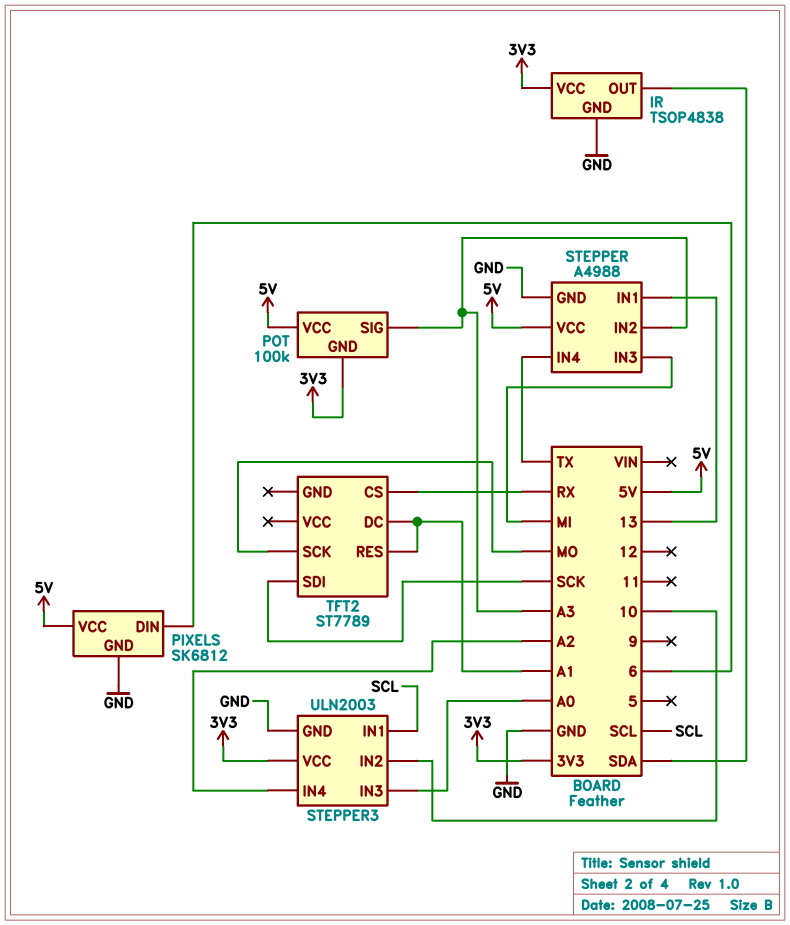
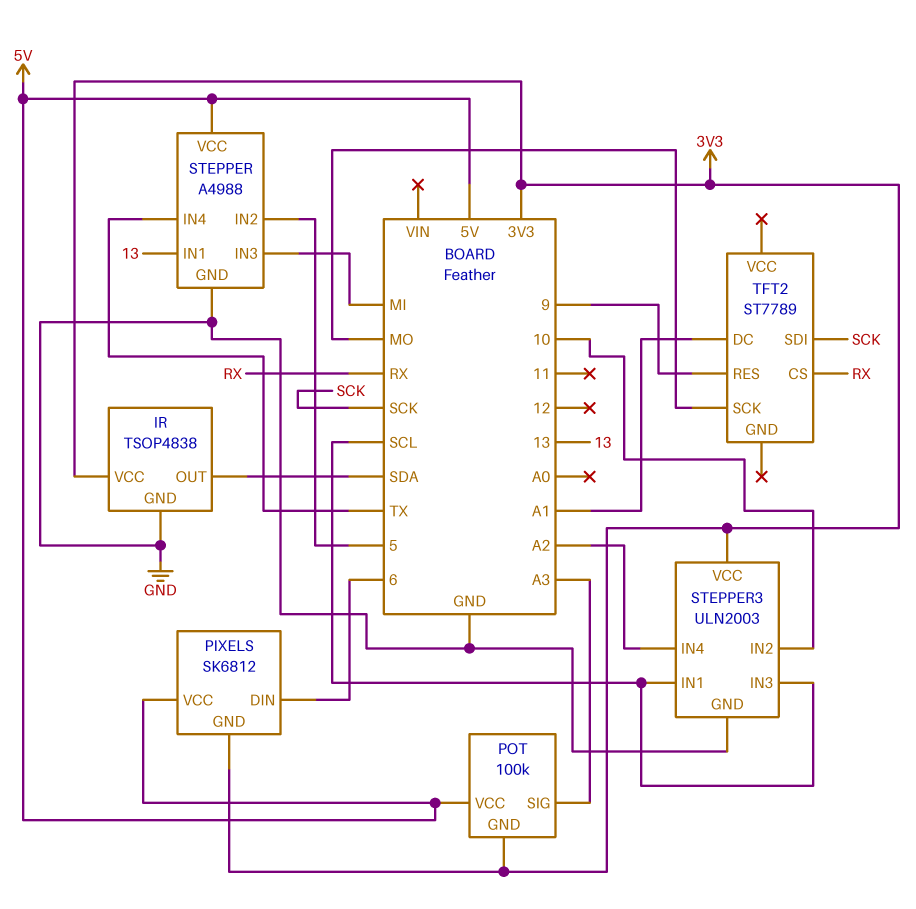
PIXELS pin GND: GND -> 3V3
STEPPER pin IN2: A3 -> 5
STEPPER3 pin IN3: A0 -> SCL
TFT2 pin RES: A1 -> 9

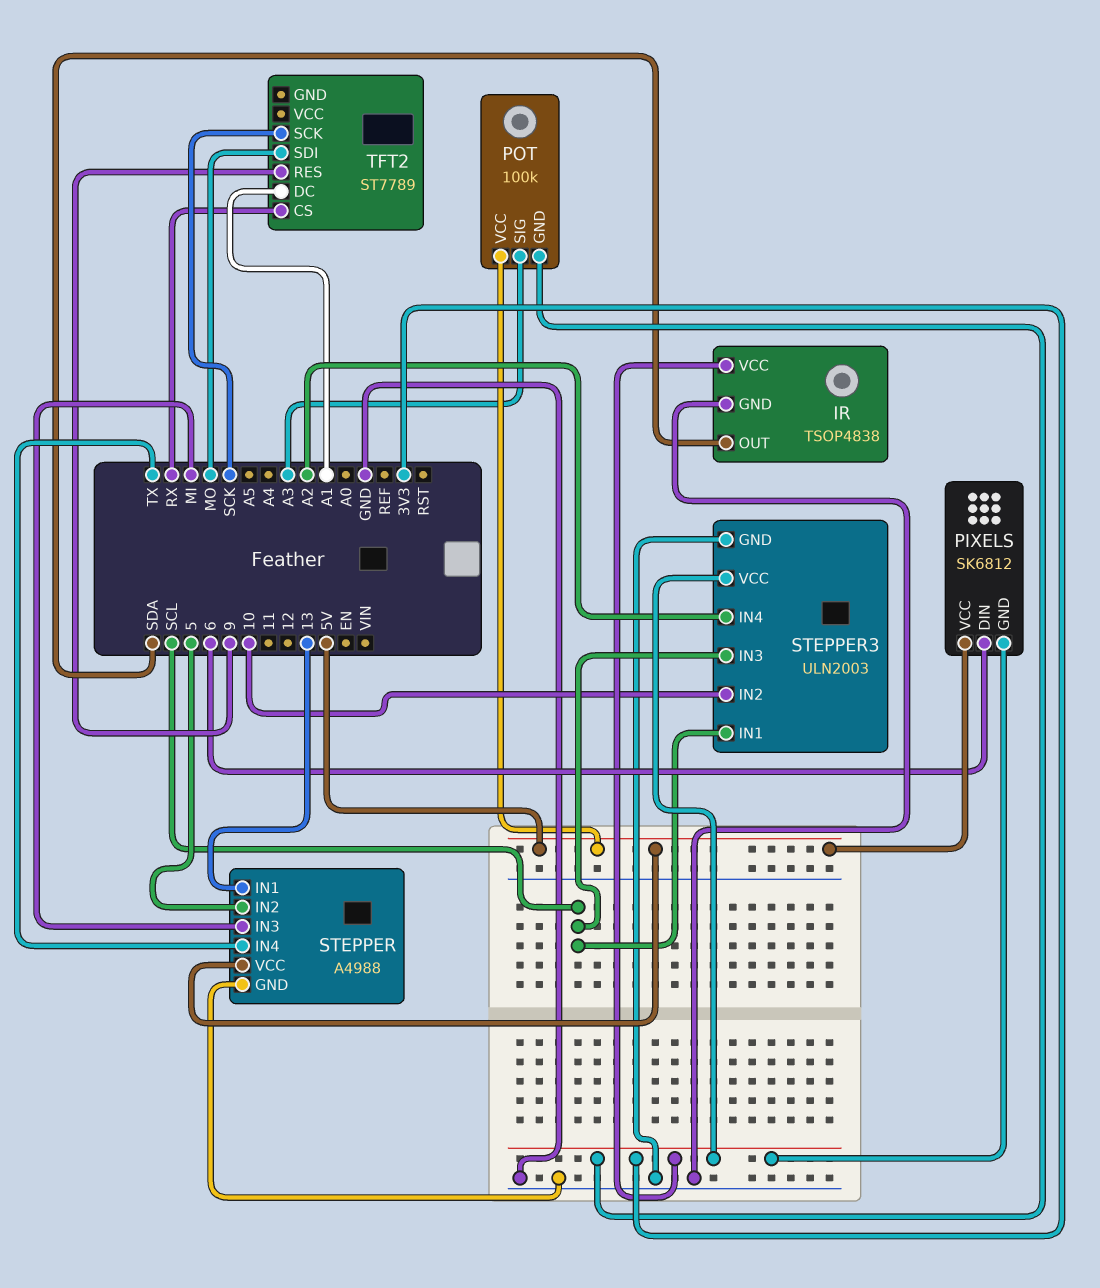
TFT2 pin SCK: MO -> SCK
TFT2 pin SDI: SCK -> MO

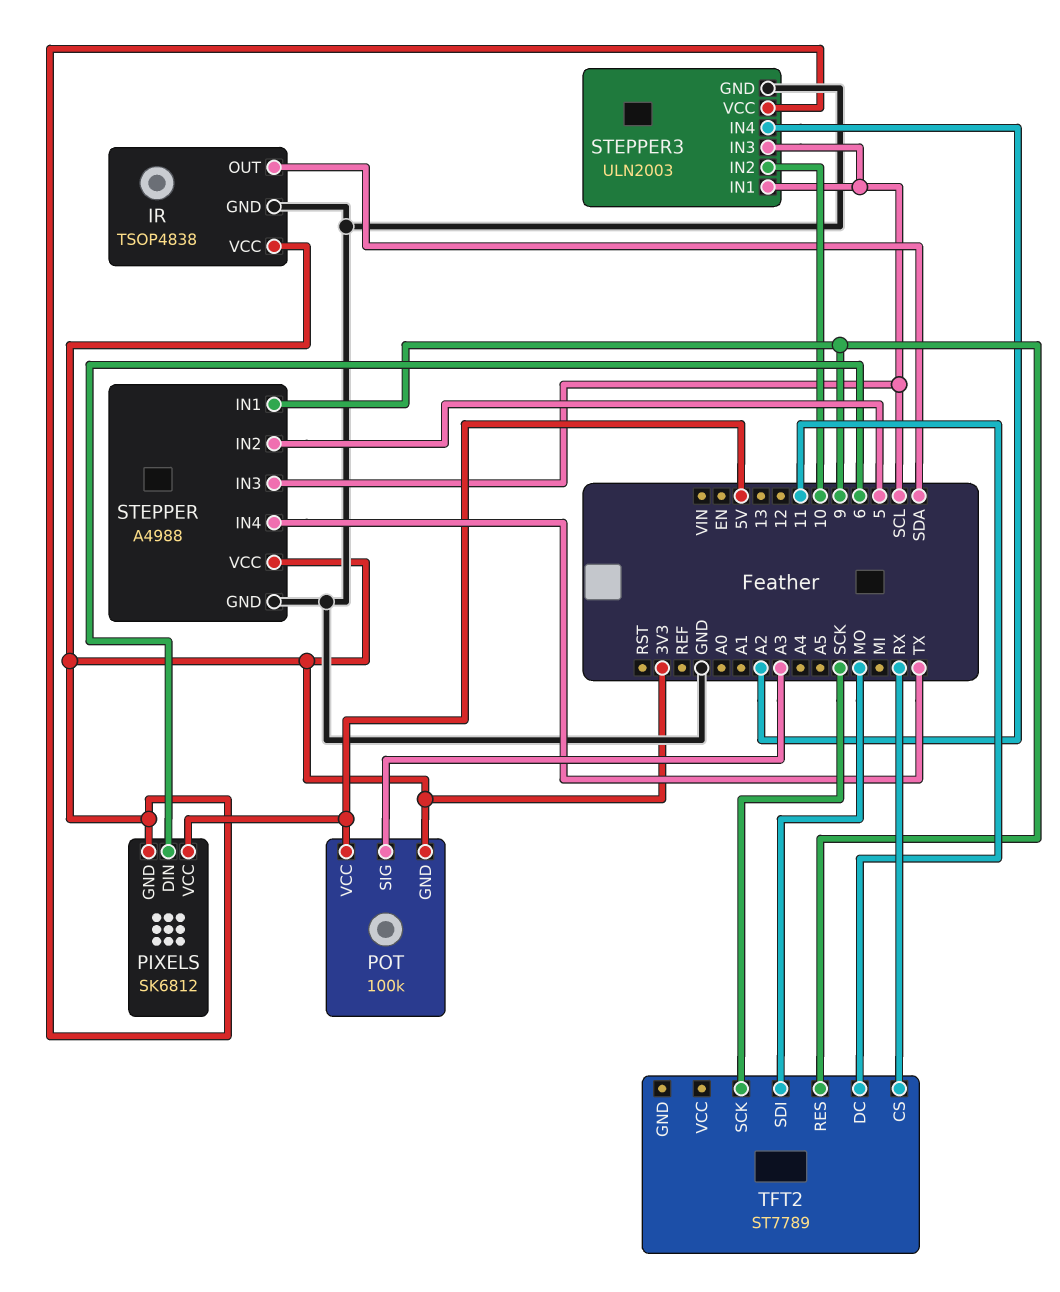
STEPPER pin IN1: 13 -> 9
STEPPER pin IN3: MI -> SCL
STEPPER pin VCC: 5V -> 3V3
TFT2 pin DC: A1 -> 11

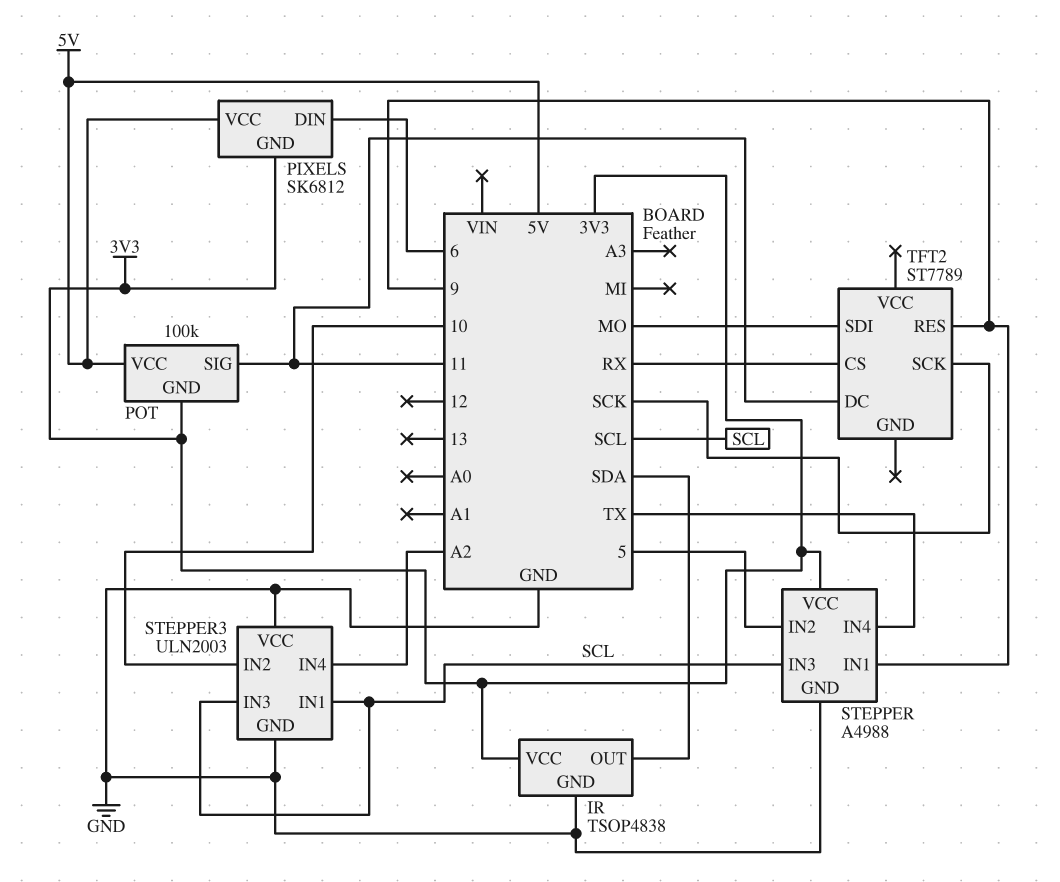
POT pin SIG: A3 -> 11
STEPPER3 pin VCC: 3V3 -> GND

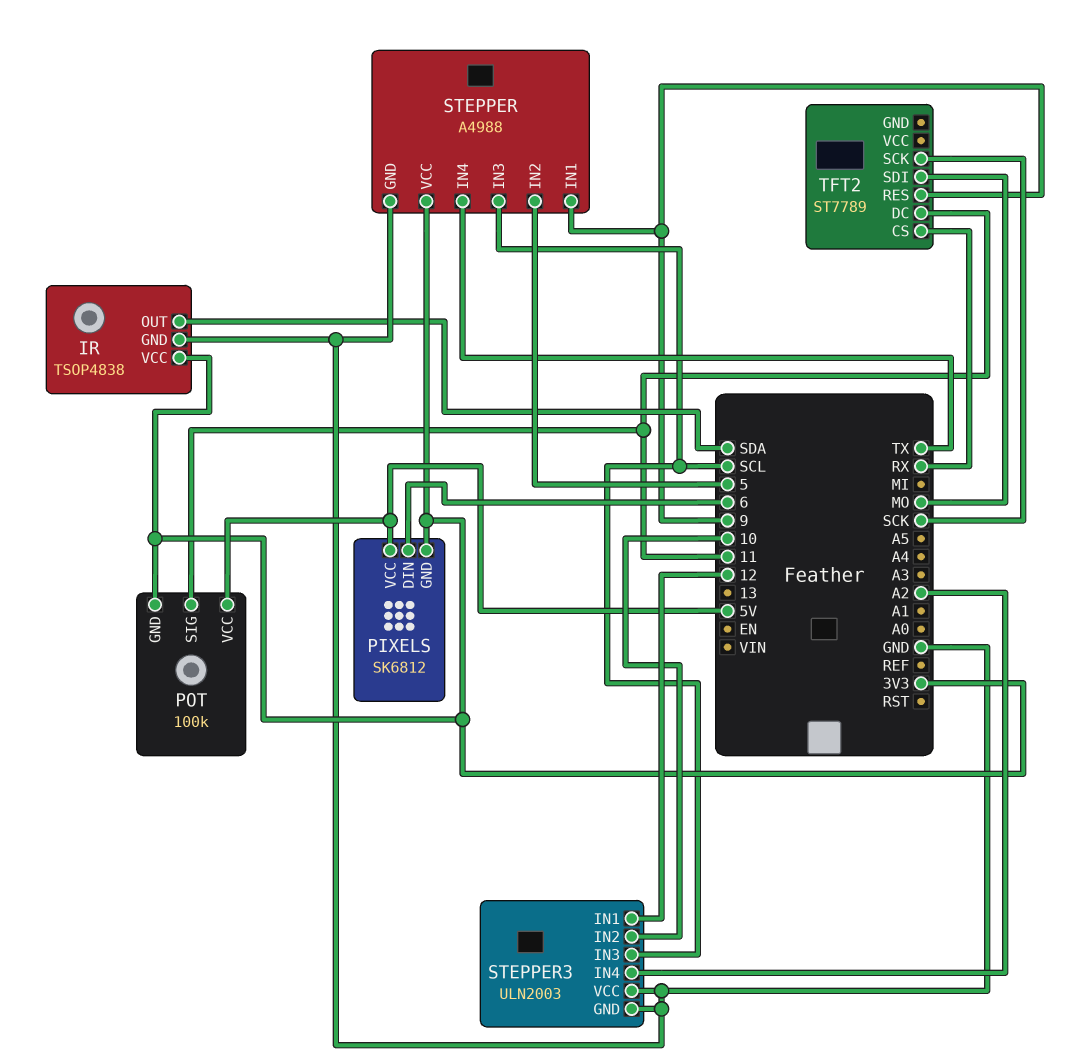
STEPPER3 pin IN1: SCL -> 12

